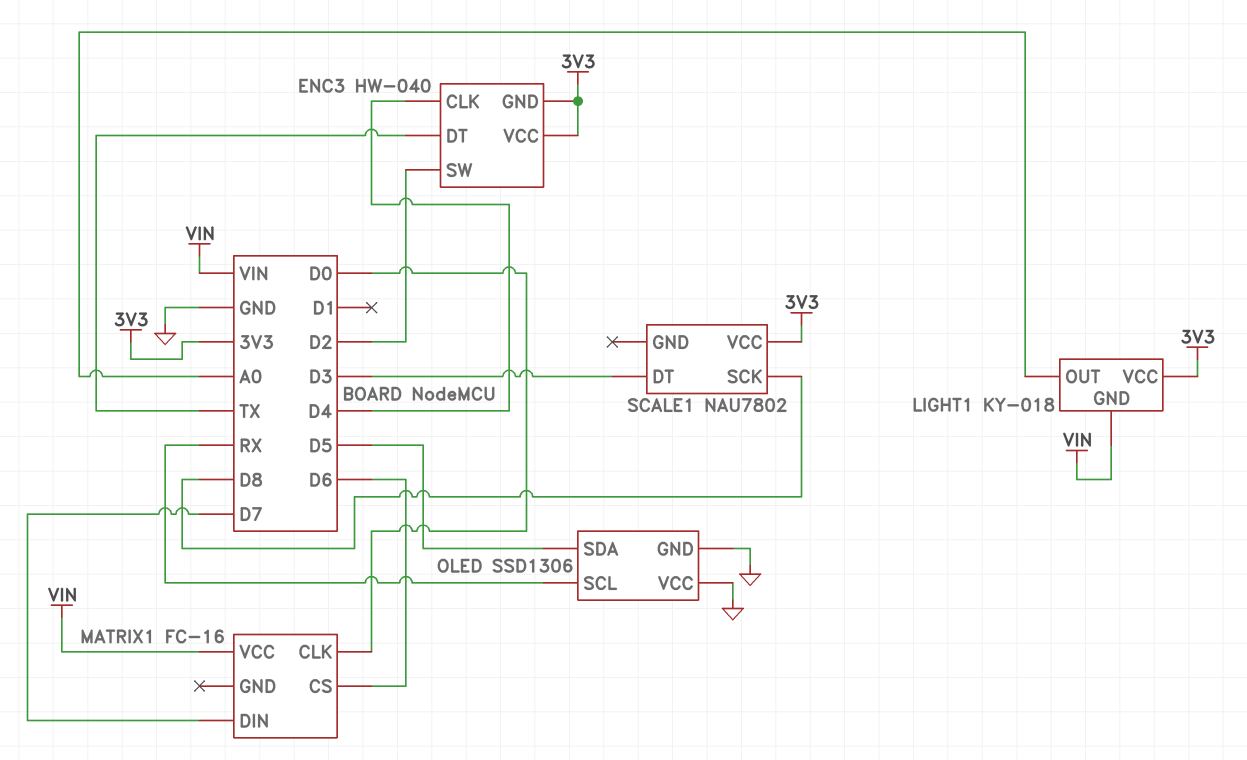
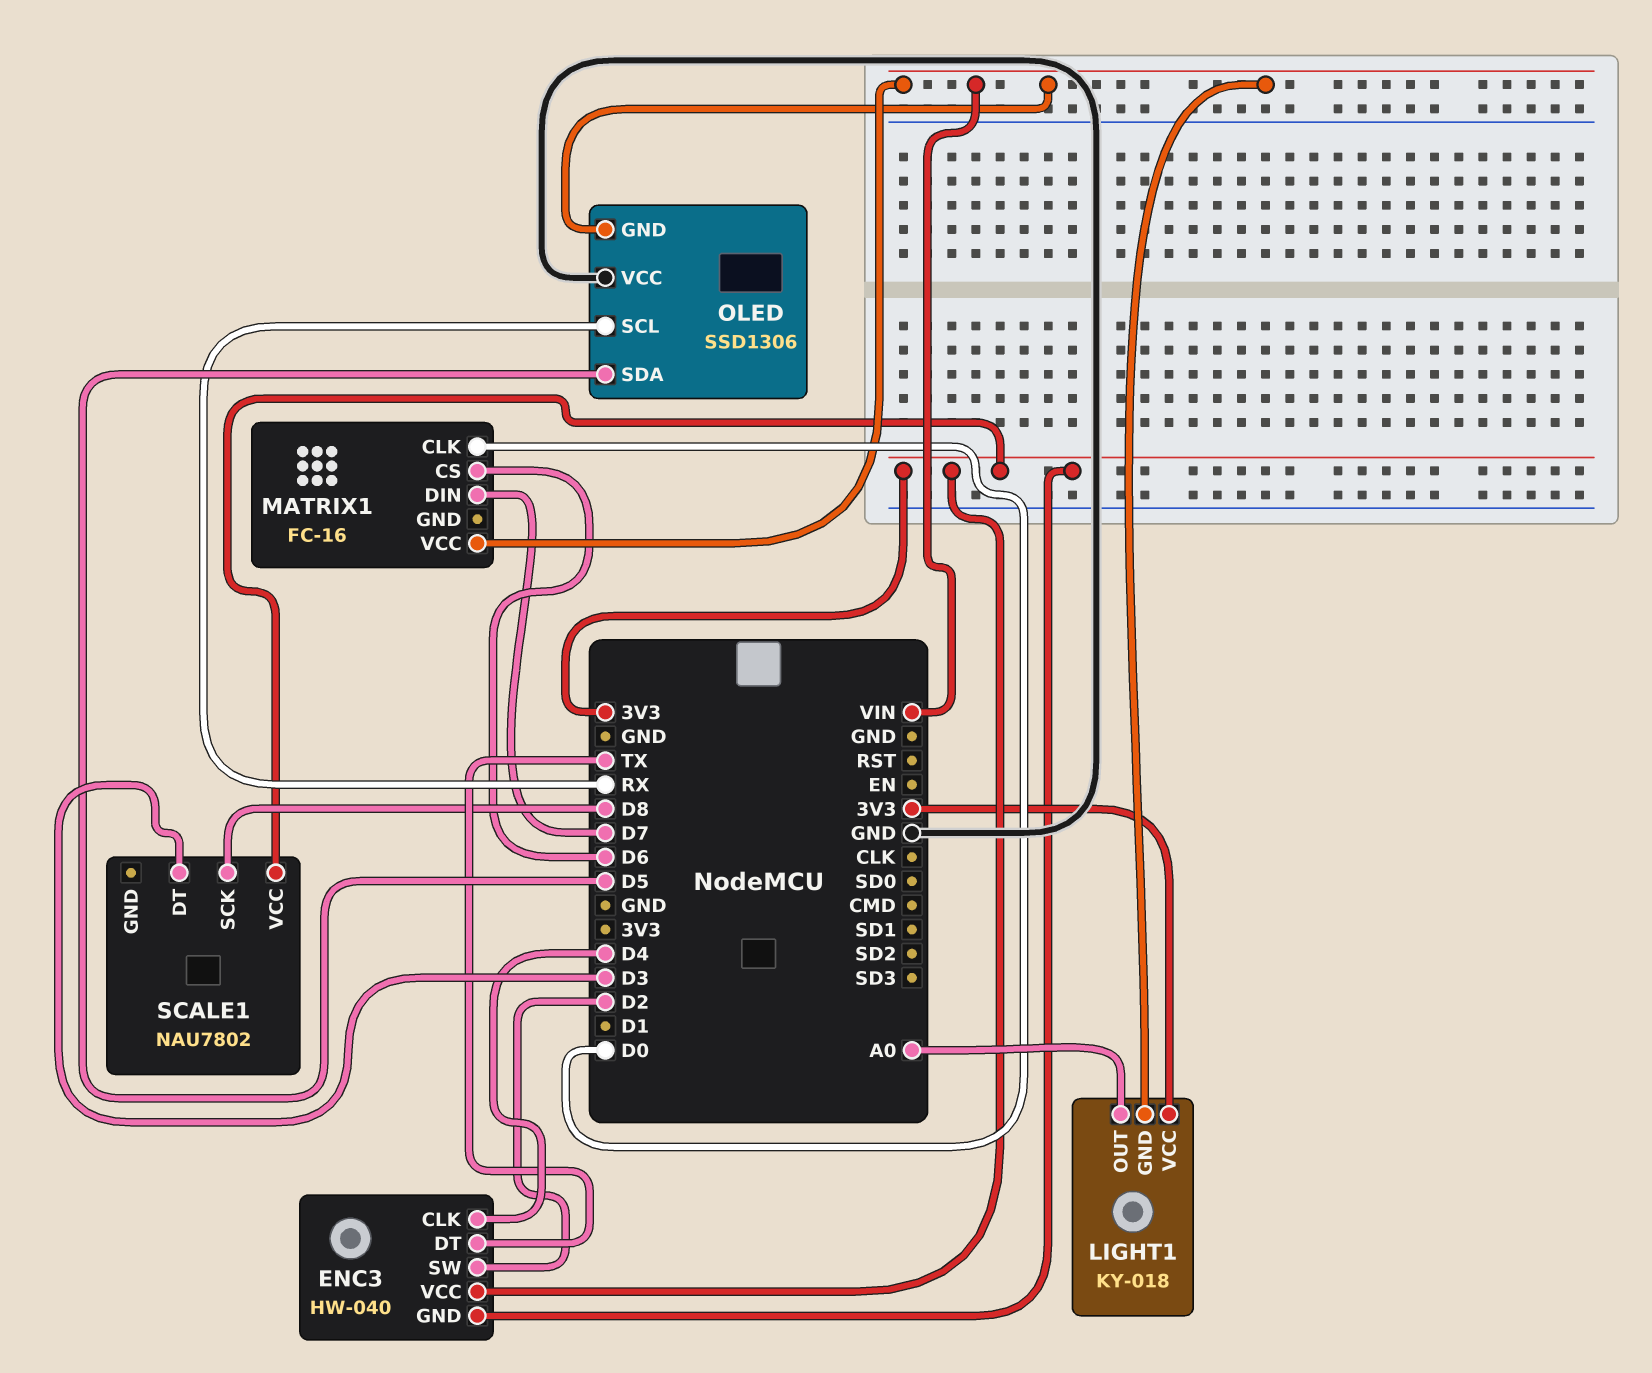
OLED pin GND: GND -> VIN

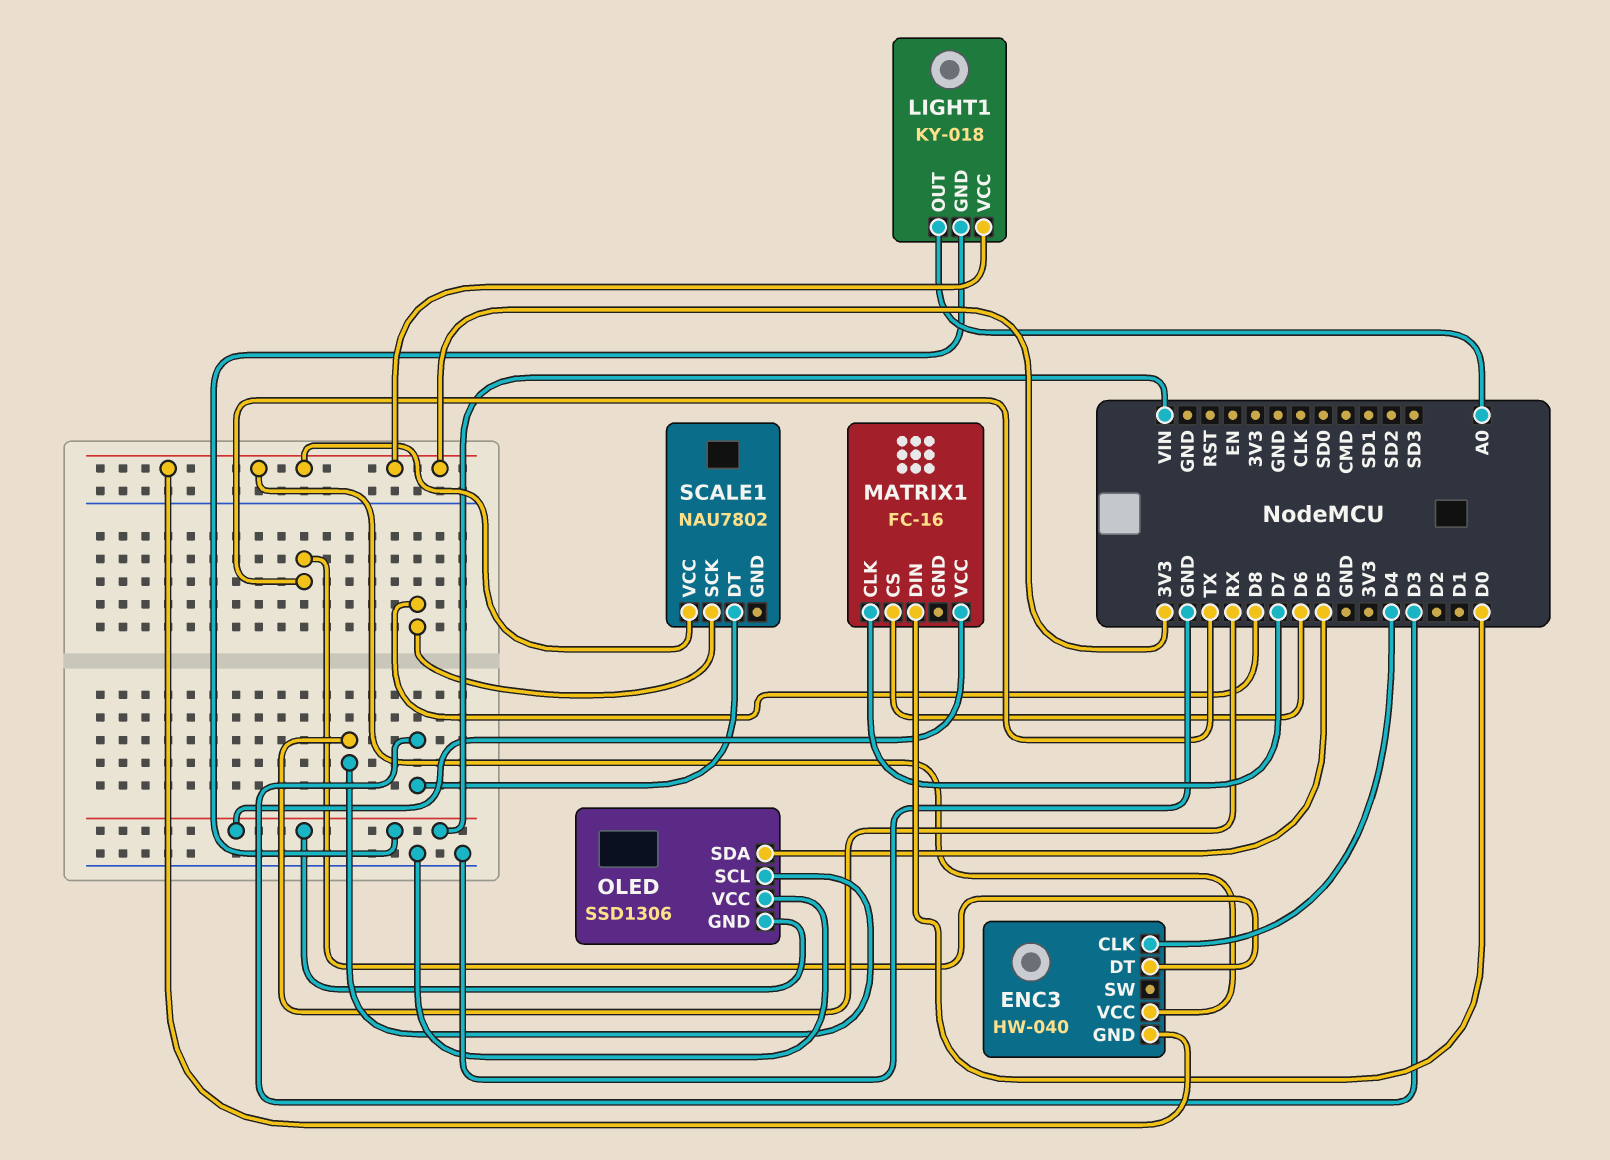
ENC3 pin SW: D2 -> none
MATRIX1 pin CLK: D0 -> D7
MATRIX1 pin DIN: D7 -> D0

